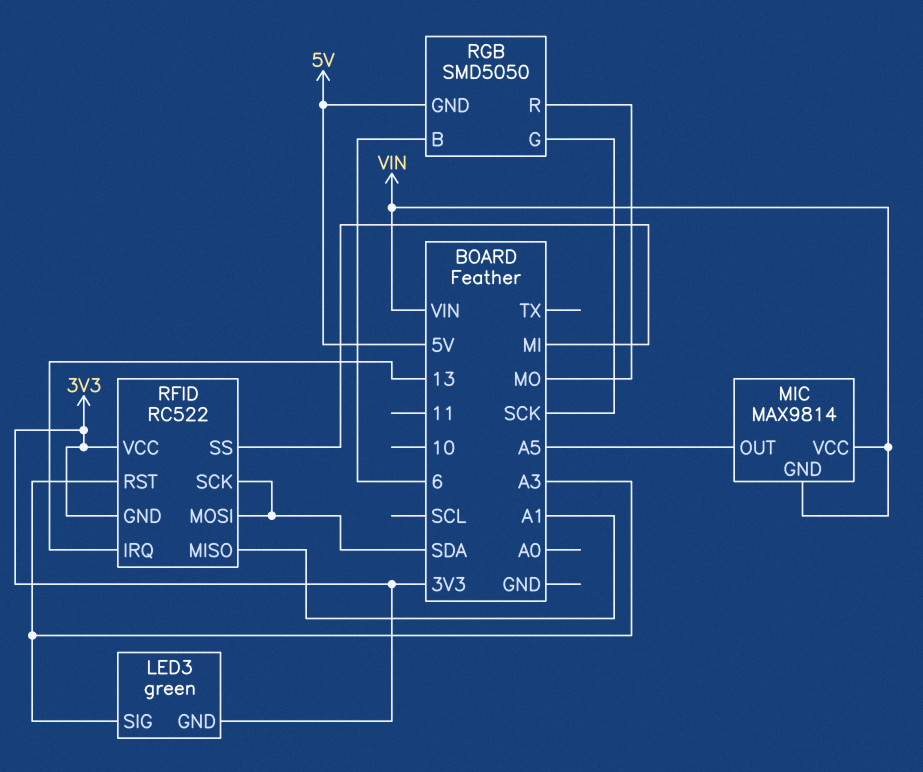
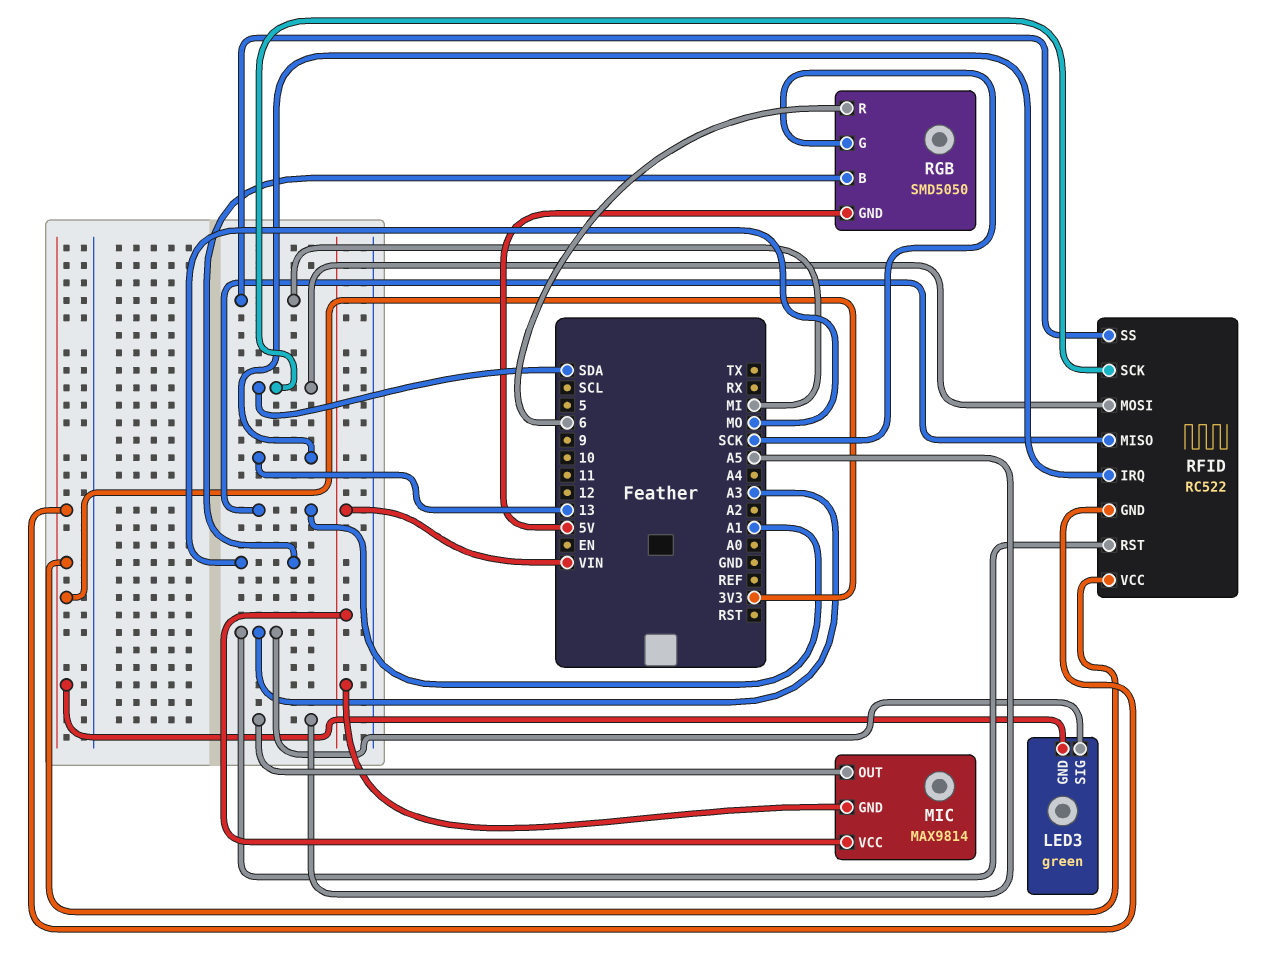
RGB pin B: 6 -> MO
RGB pin R: MO -> 6

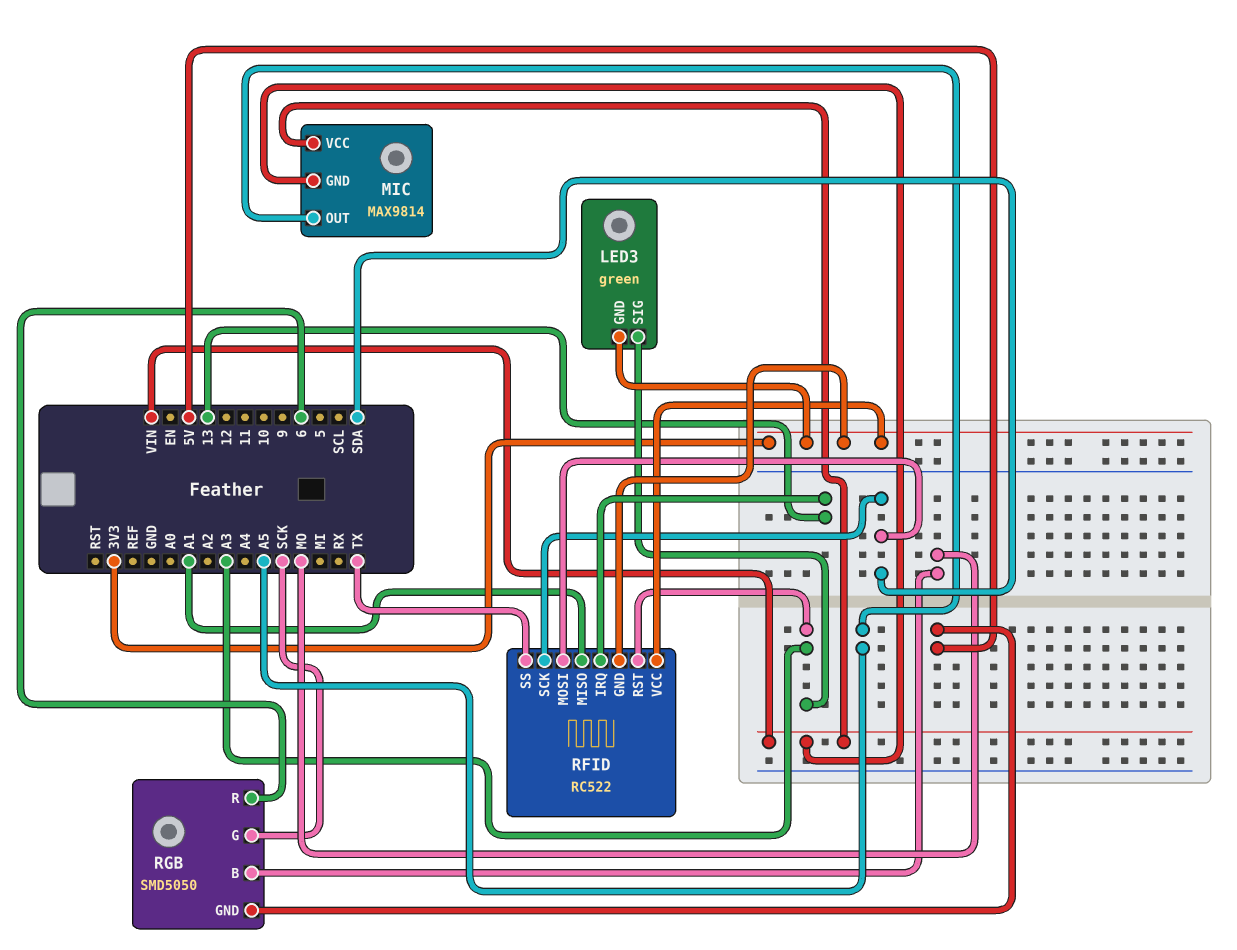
RFID pin SS: MI -> TX

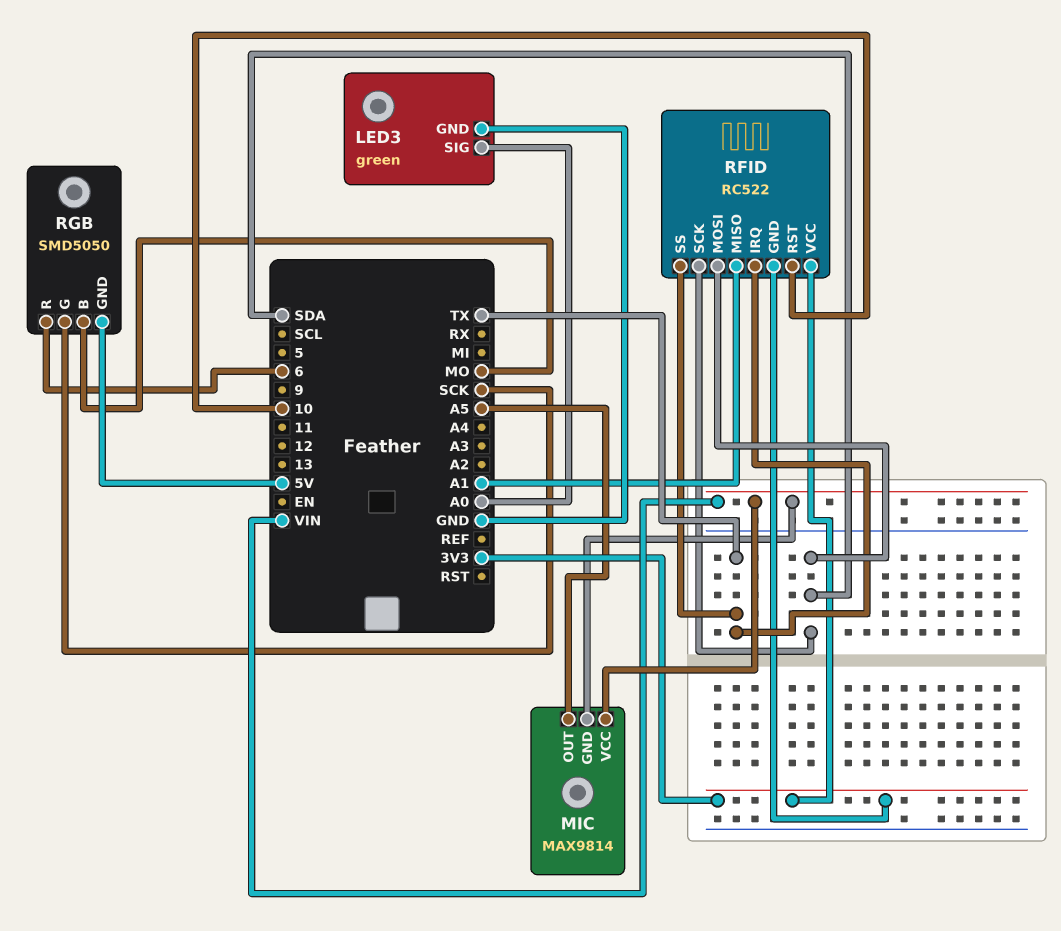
LED3 pin GND: 3V3 -> GND
LED3 pin SIG: A3 -> A0
RFID pin IRQ: 13 -> TX
RFID pin RST: A3 -> 10

